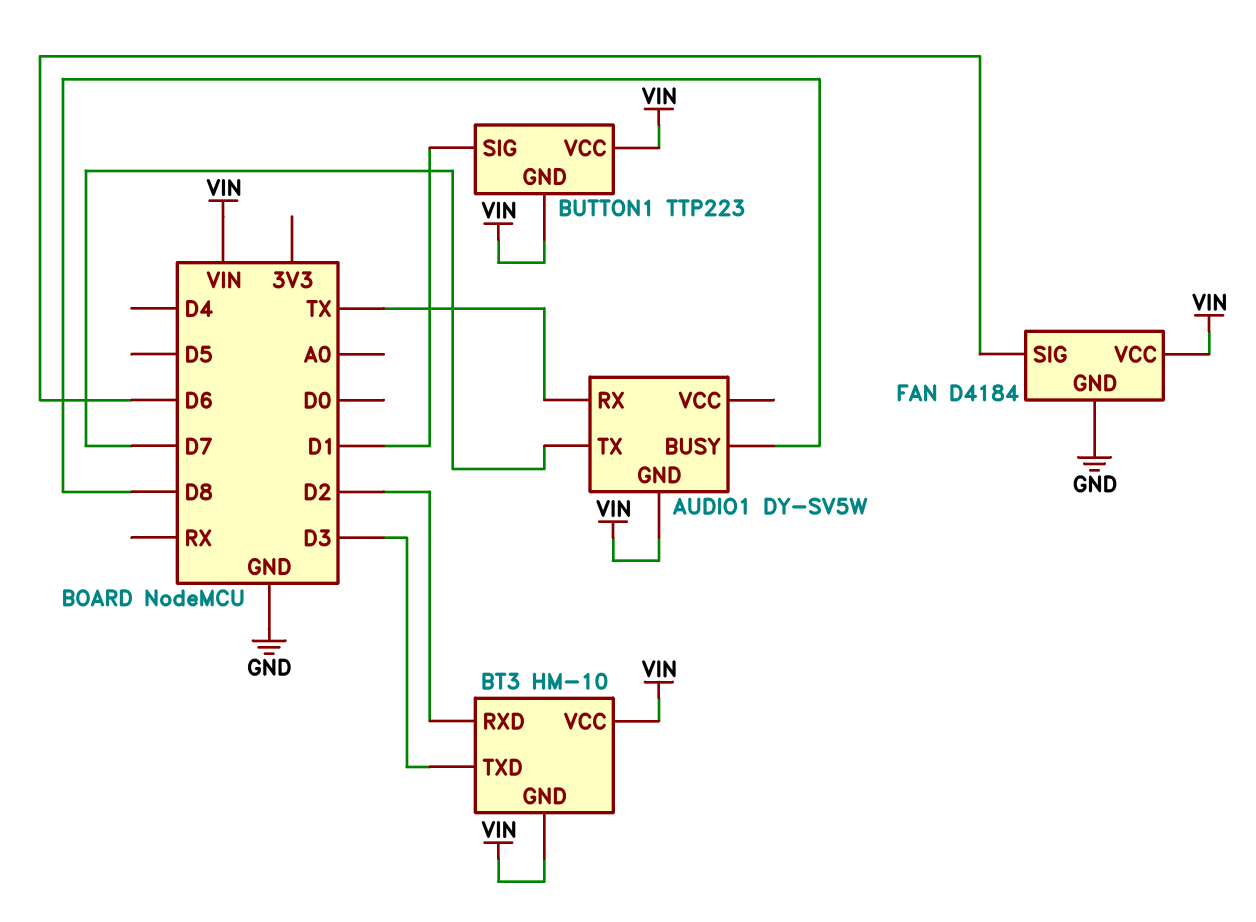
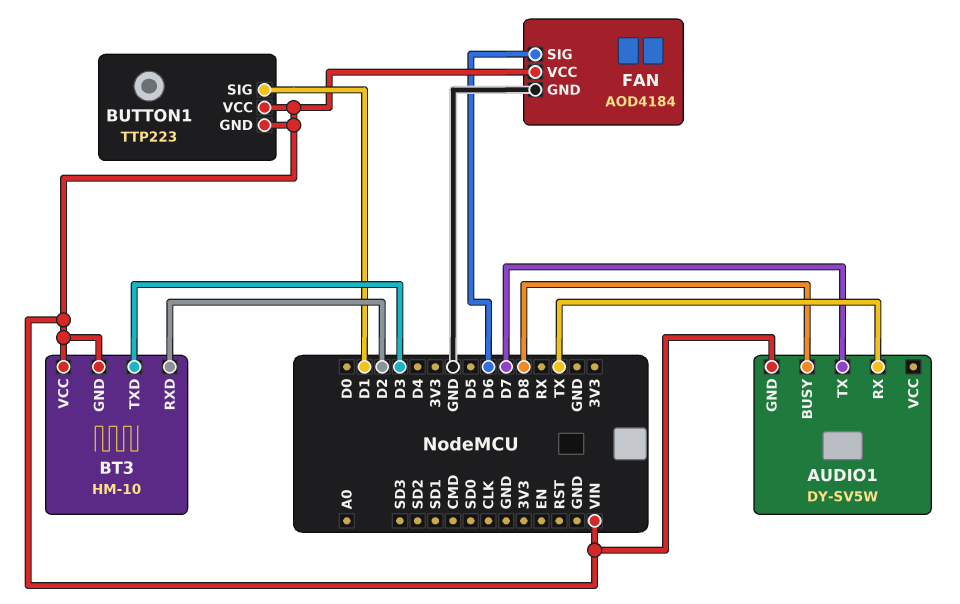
FAN: D4184 -> AOD4184

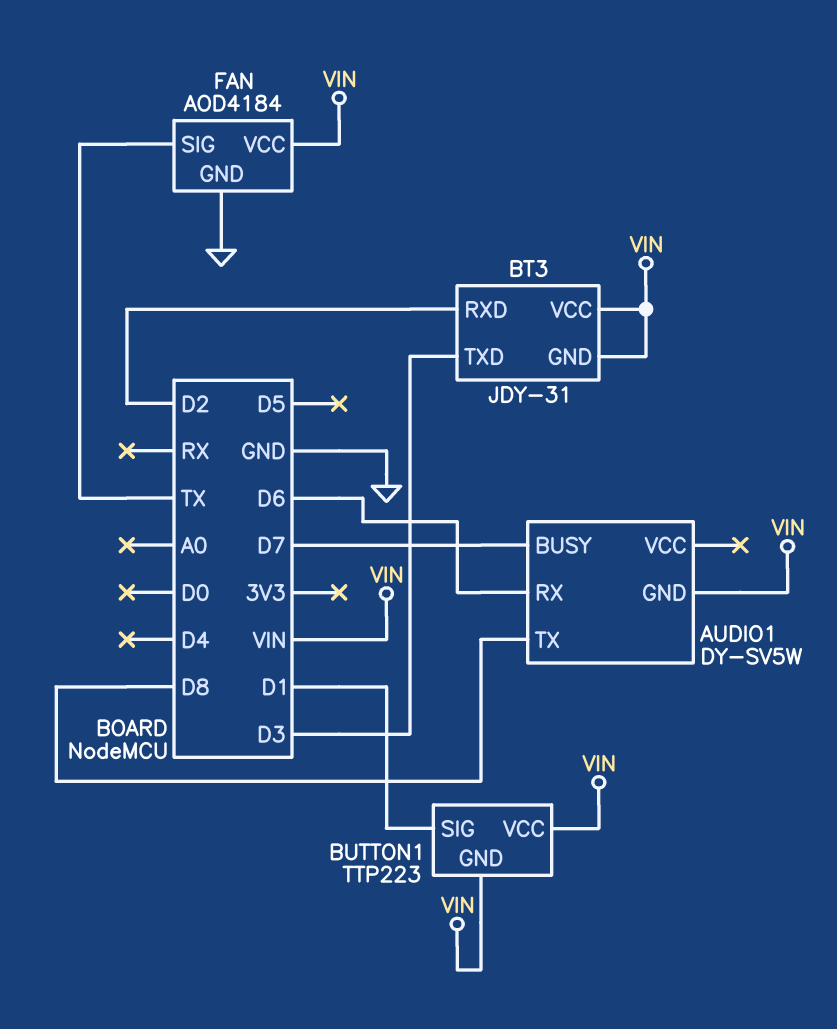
AUDIO1 pin BUSY: D8 -> D7
AUDIO1 pin RX: TX -> D6
AUDIO1 pin TX: D7 -> D8
BT3: HM-10 -> JDY-31
FAN pin SIG: D6 -> TX

